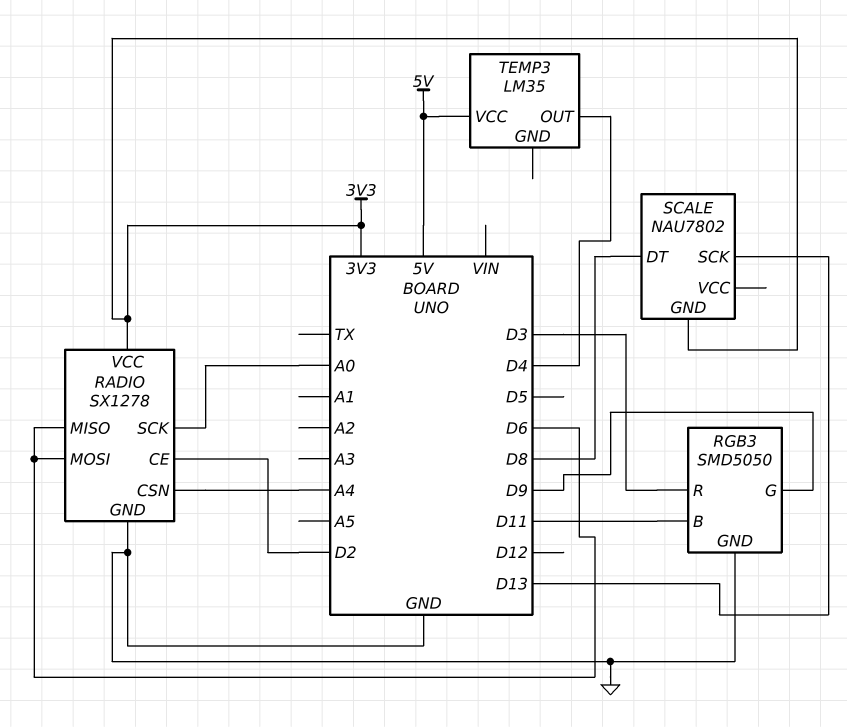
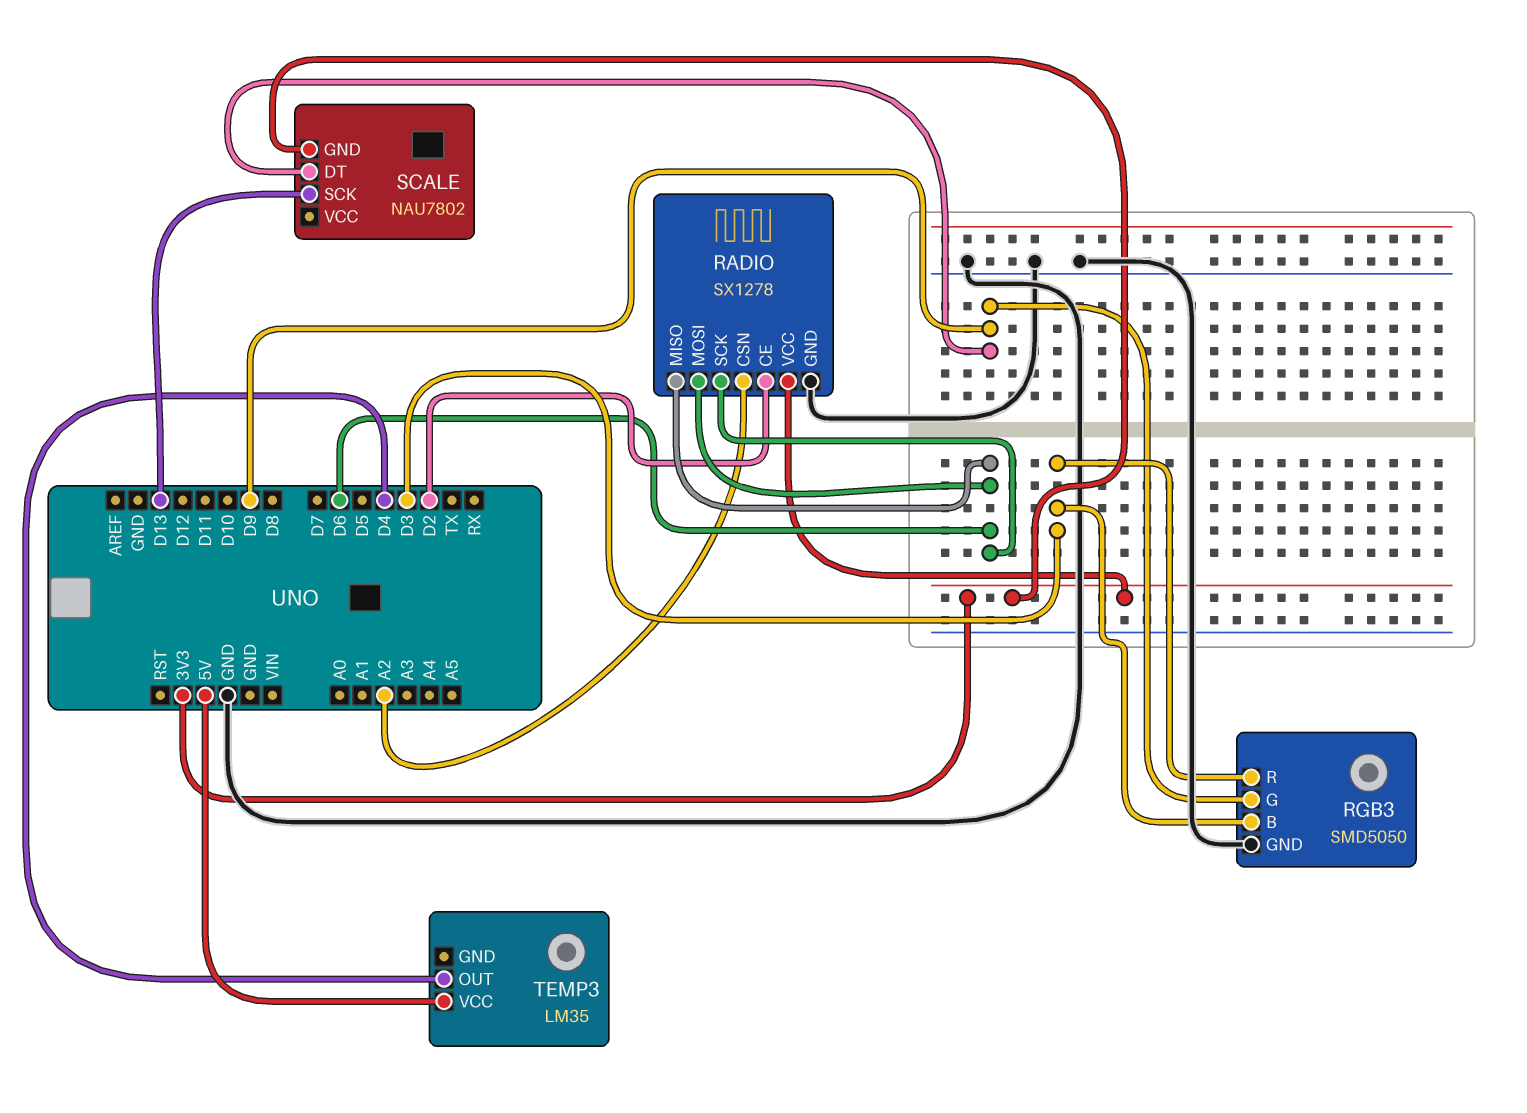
RADIO pin CSN: A4 -> A2
RADIO pin SCK: A0 -> D6
RGB3 pin B: D11 -> D3
SCALE pin DT: D8 -> D9

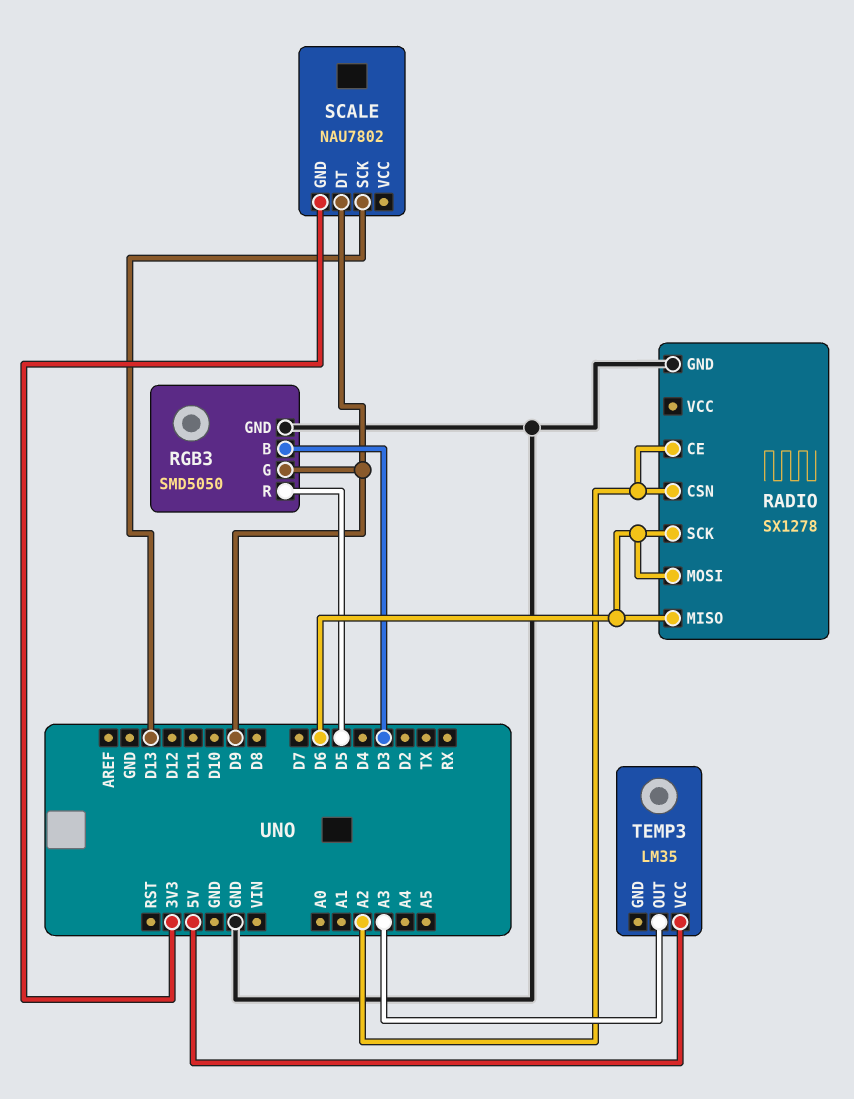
RADIO pin CE: D2 -> A2
RADIO pin VCC: 3V3 -> none
RGB3 pin R: D3 -> D5
TEMP3 pin OUT: D4 -> A3

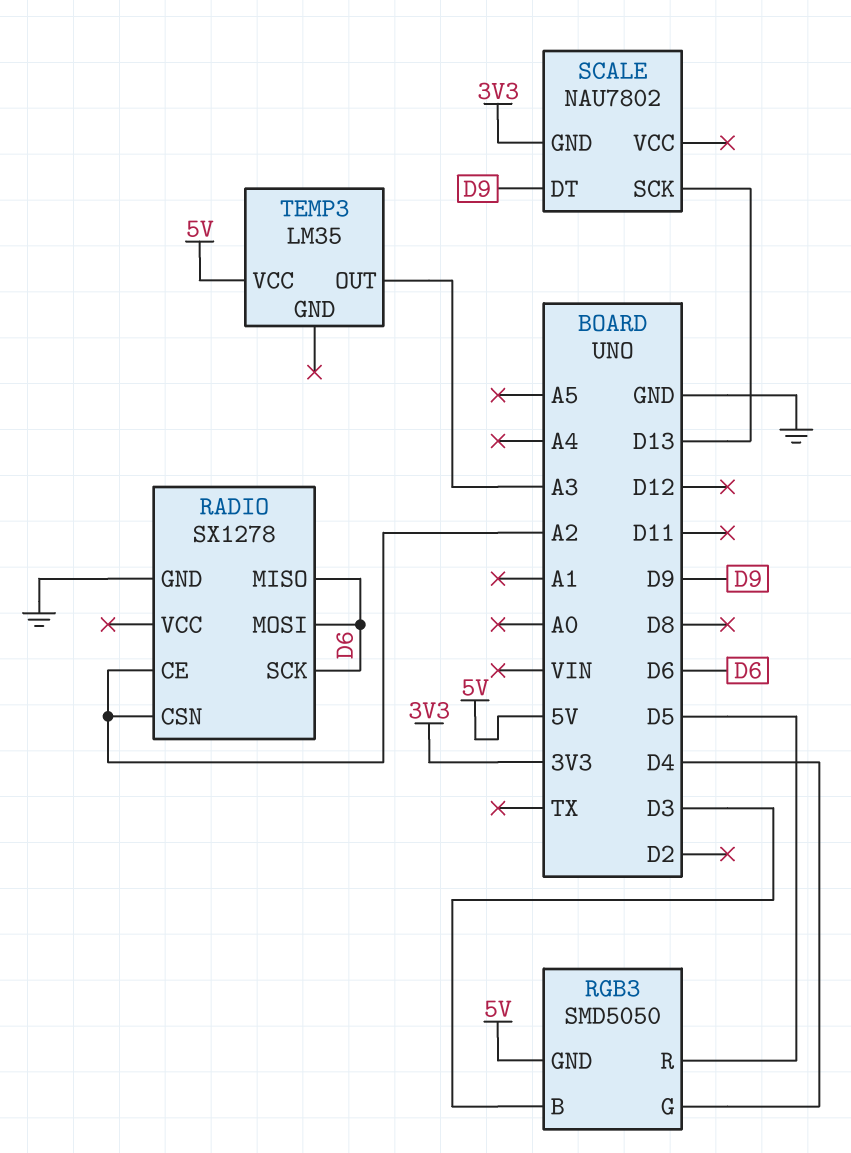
RGB3 pin G: D9 -> D4
RGB3 pin GND: GND -> 5V

